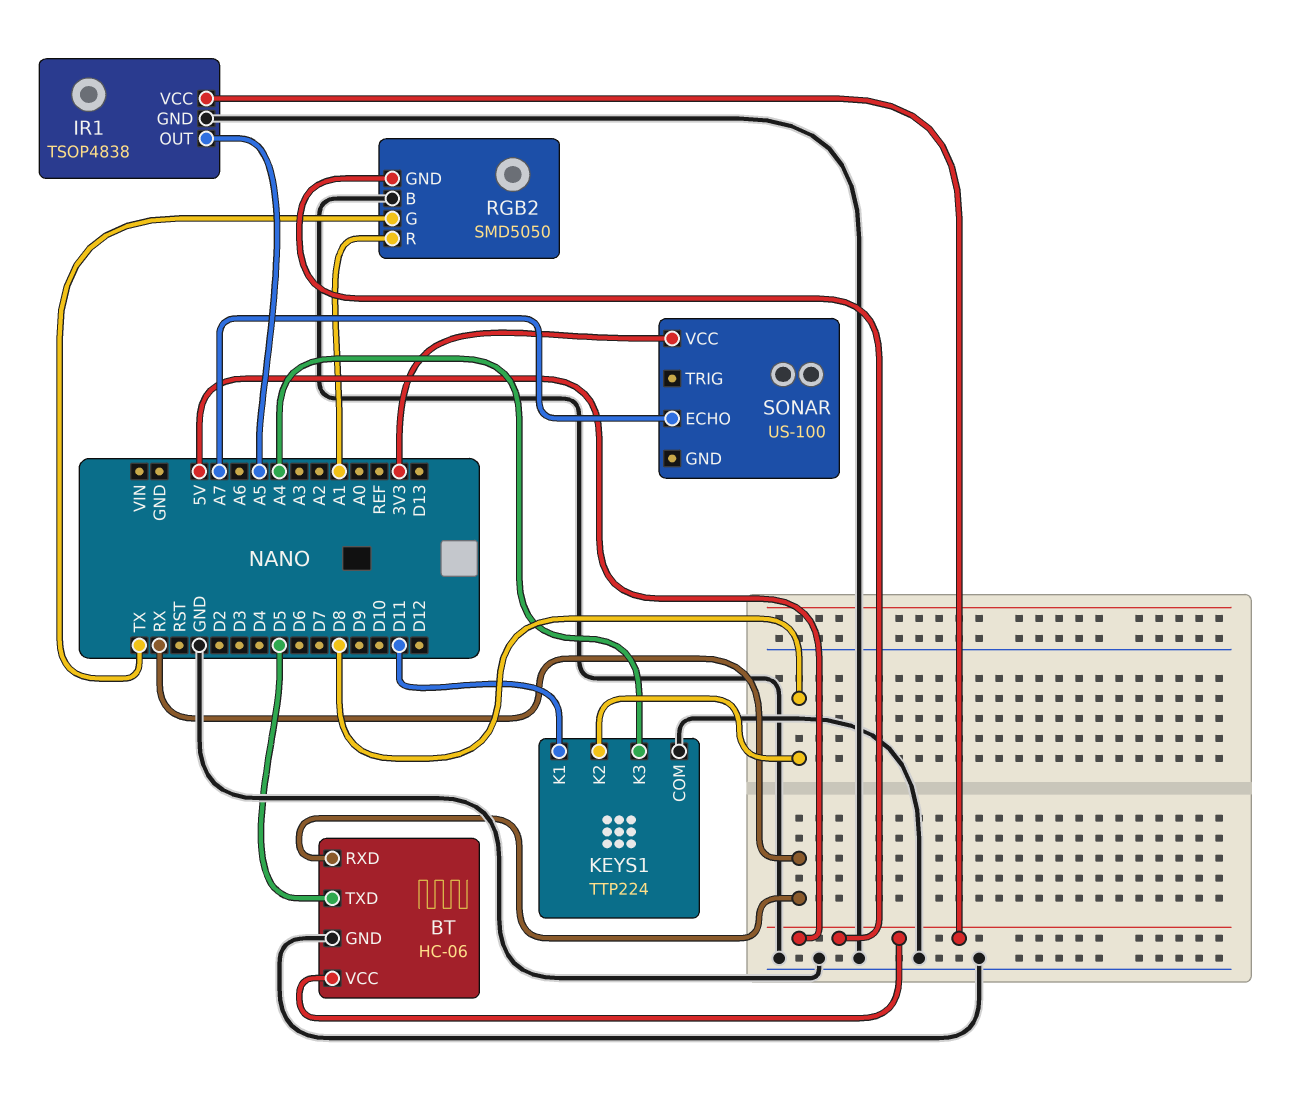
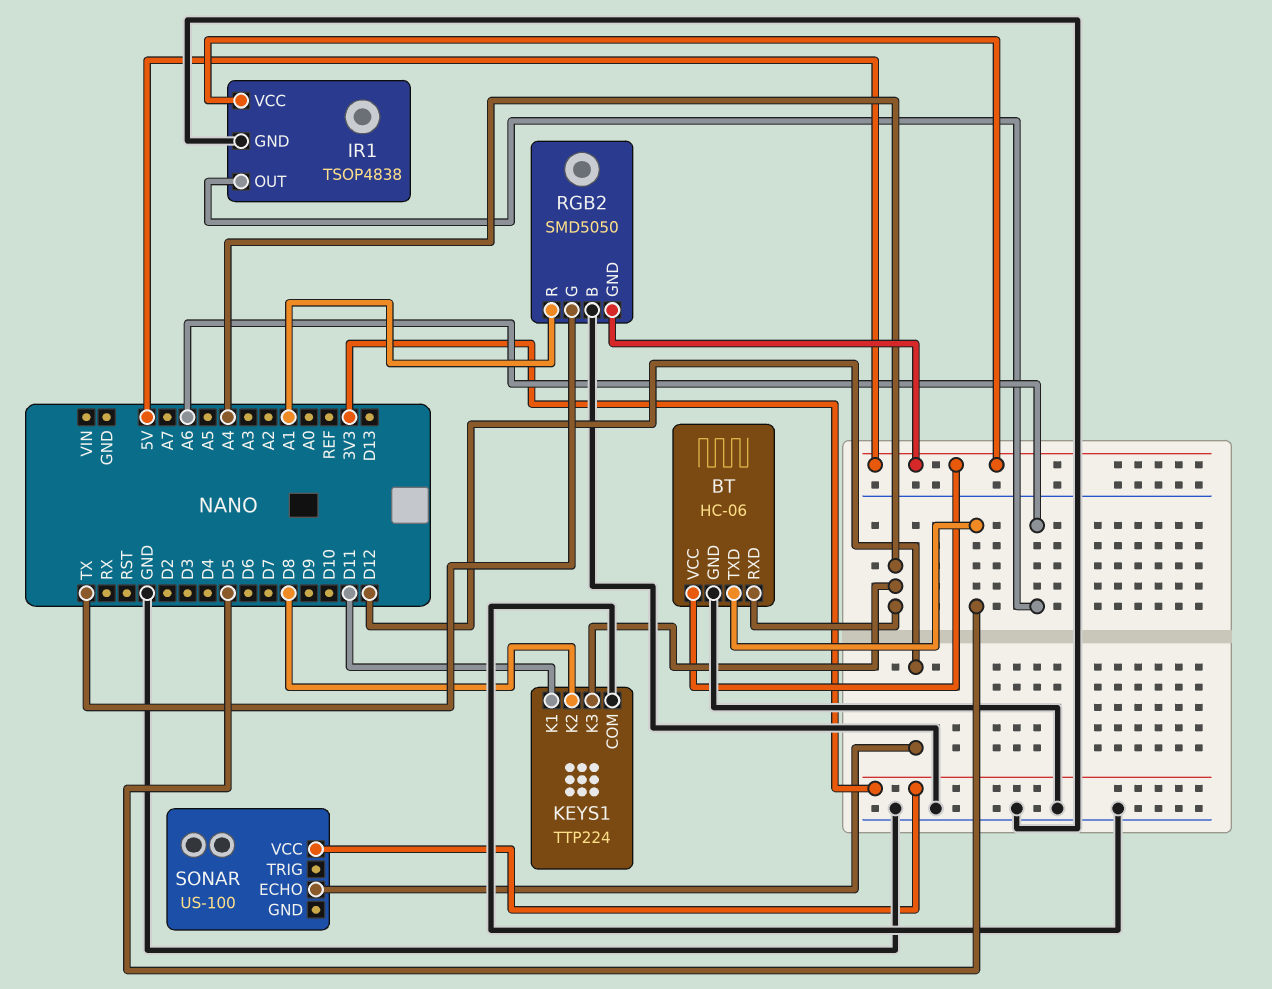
BT pin RXD: RX -> A4
IR1 pin OUT: A5 -> A6
SONAR pin ECHO: A7 -> D12

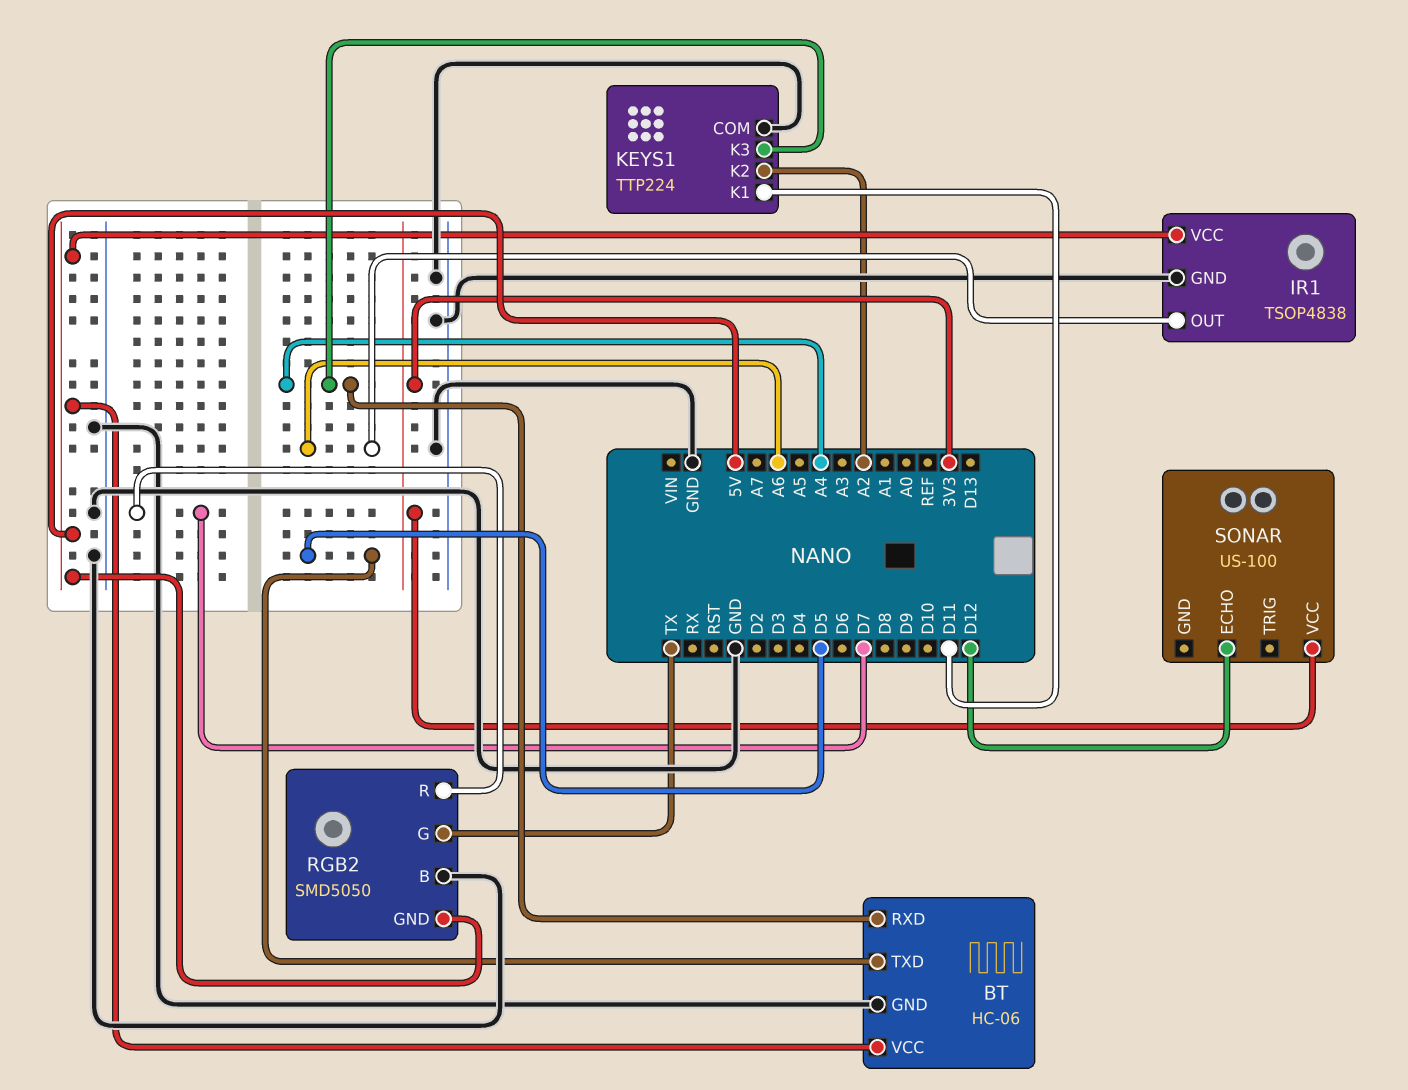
KEYS1 pin K2: D8 -> A2
RGB2 pin R: A1 -> D7

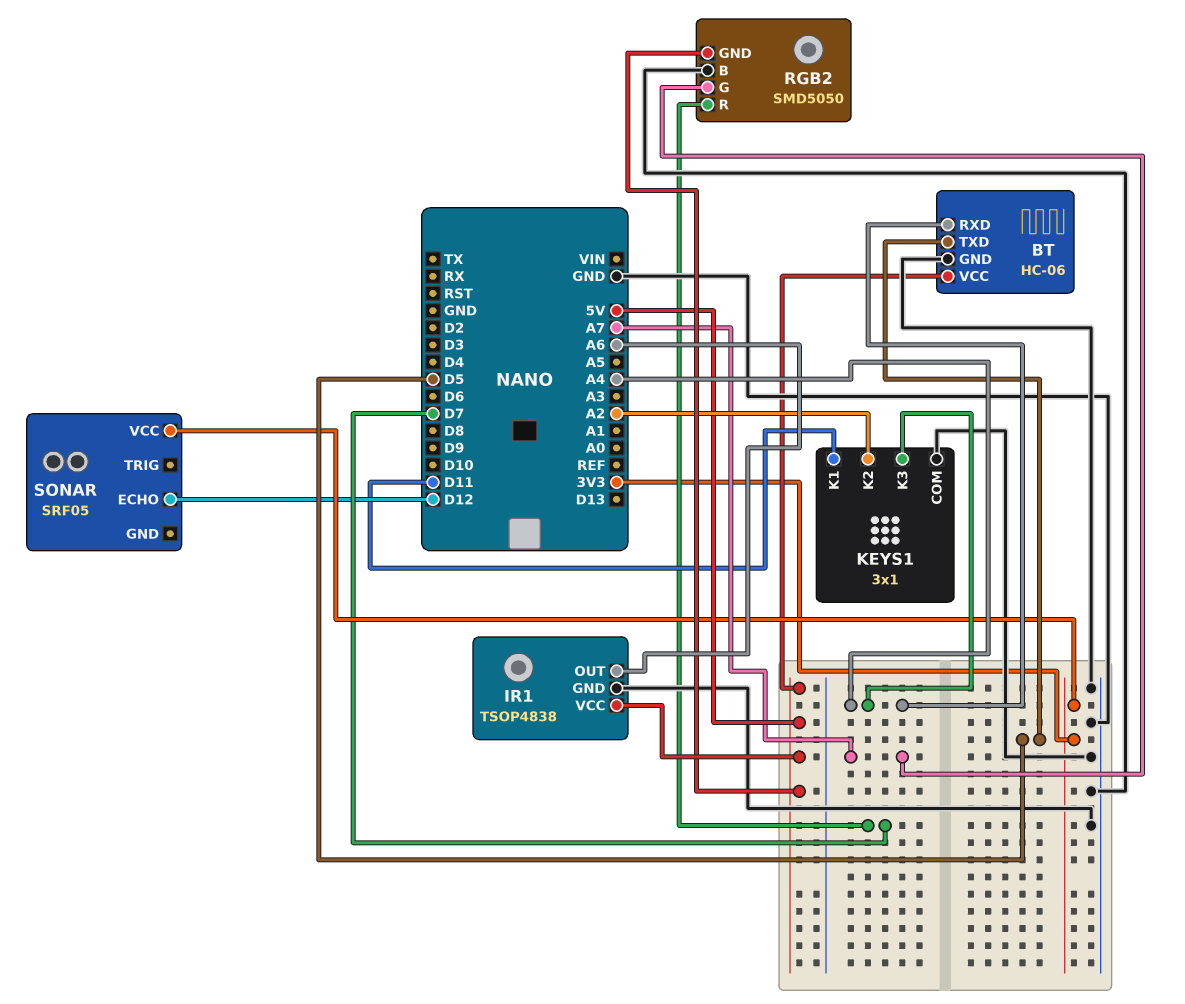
KEYS1: TTP224 -> 3x1
RGB2 pin G: TX -> A7
SONAR: US-100 -> SRF05

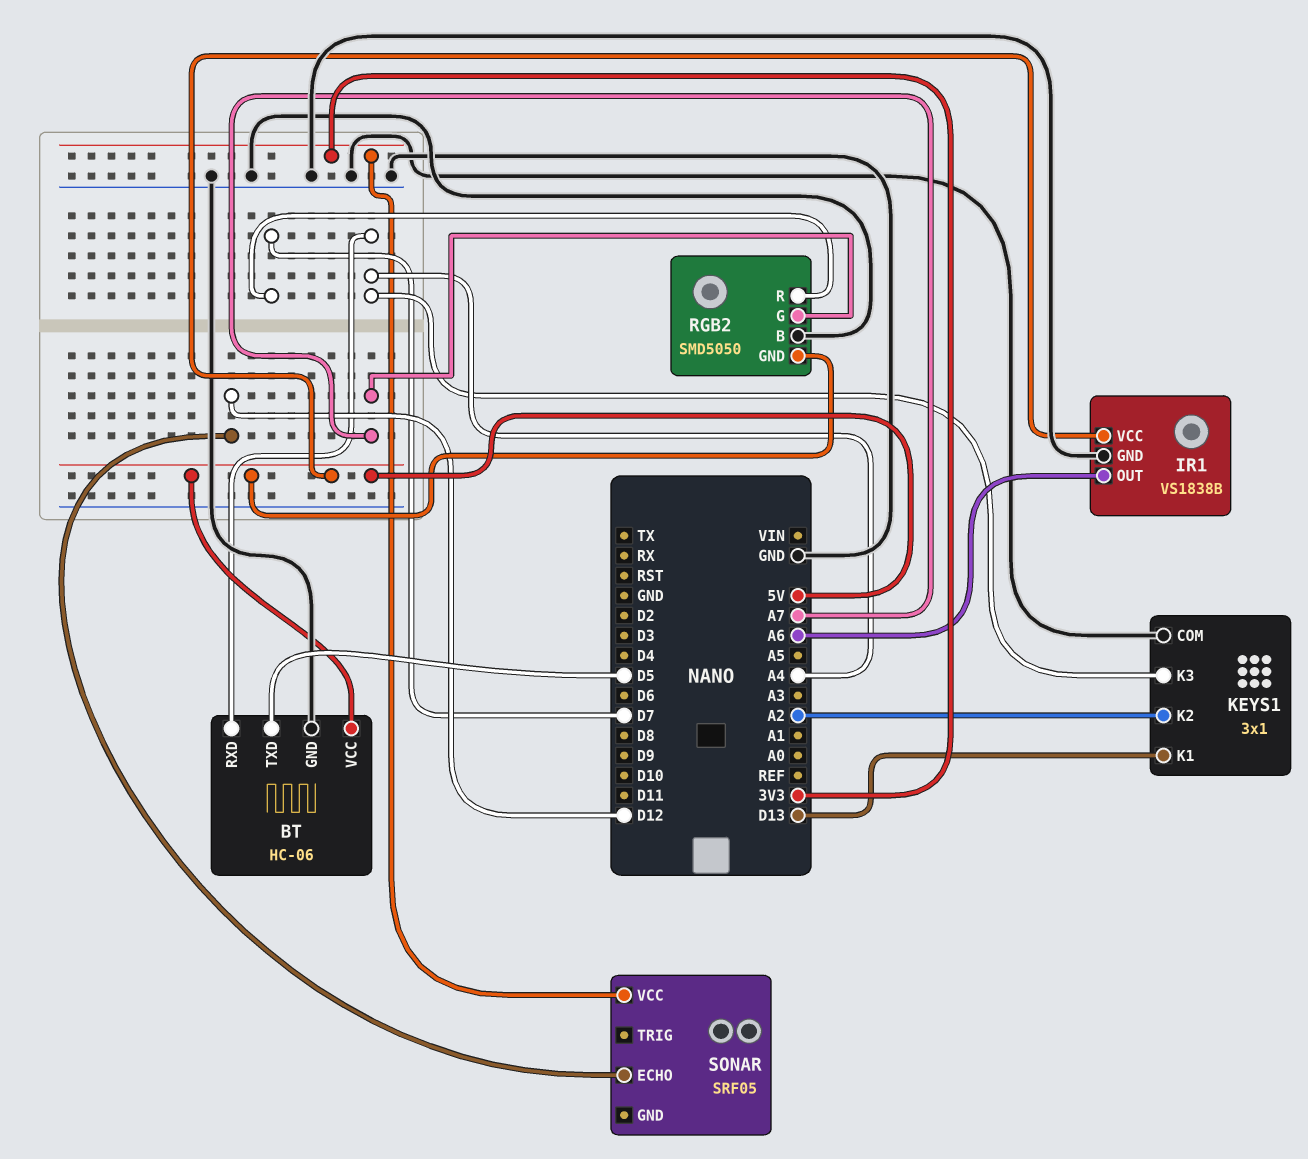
IR1: TSOP4838 -> VS1838B
KEYS1 pin K1: D11 -> D13

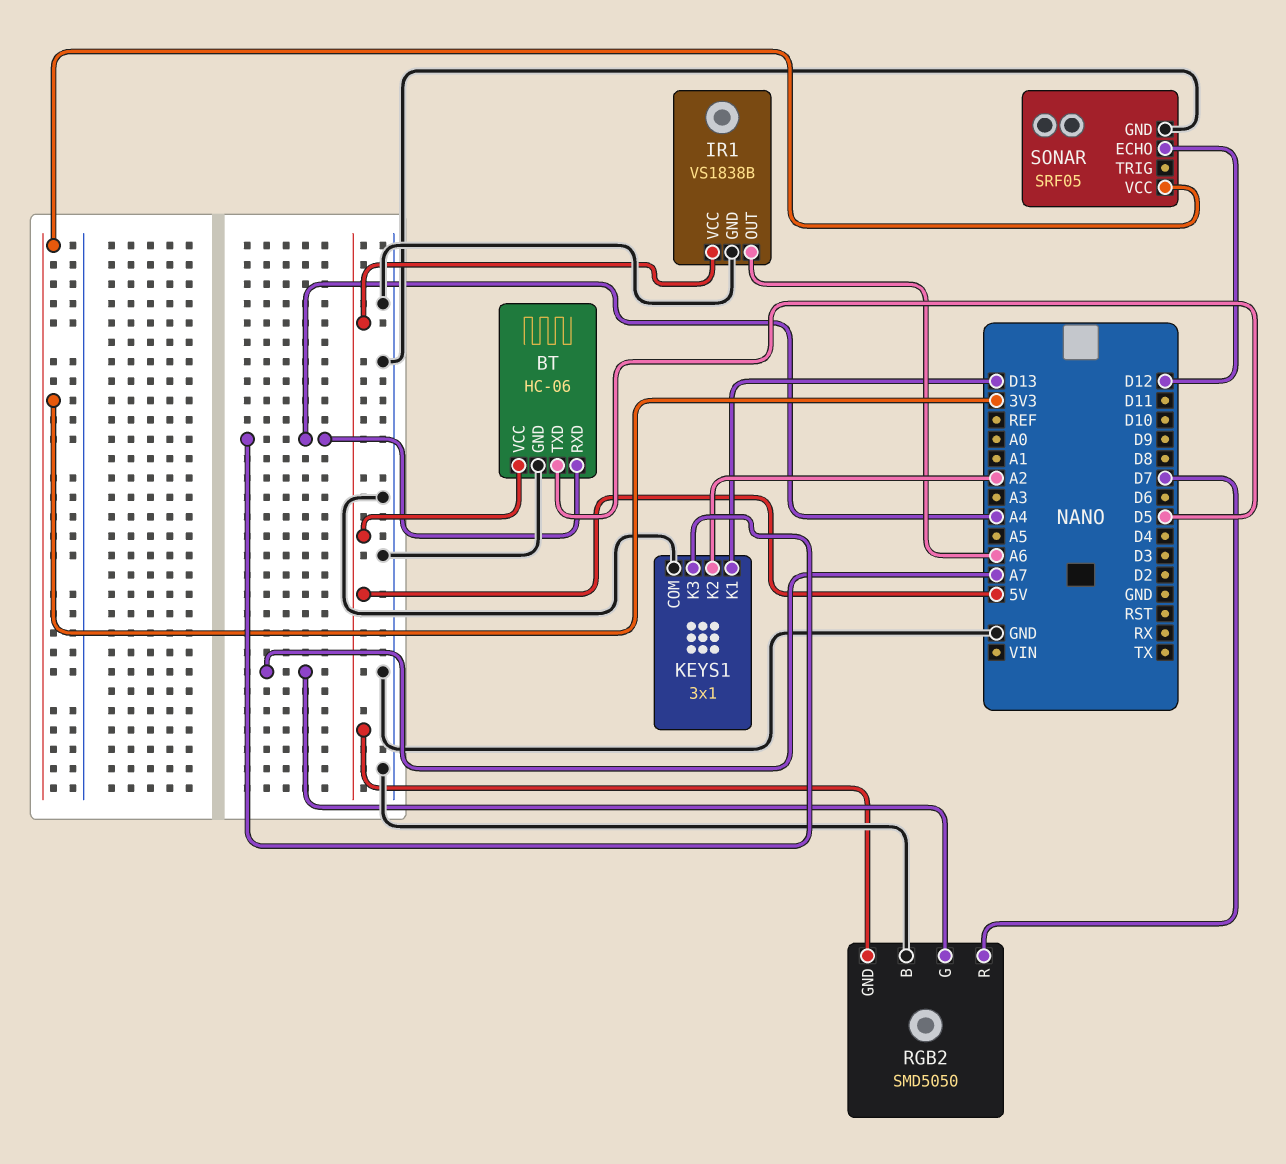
SONAR pin GND: none -> GND

